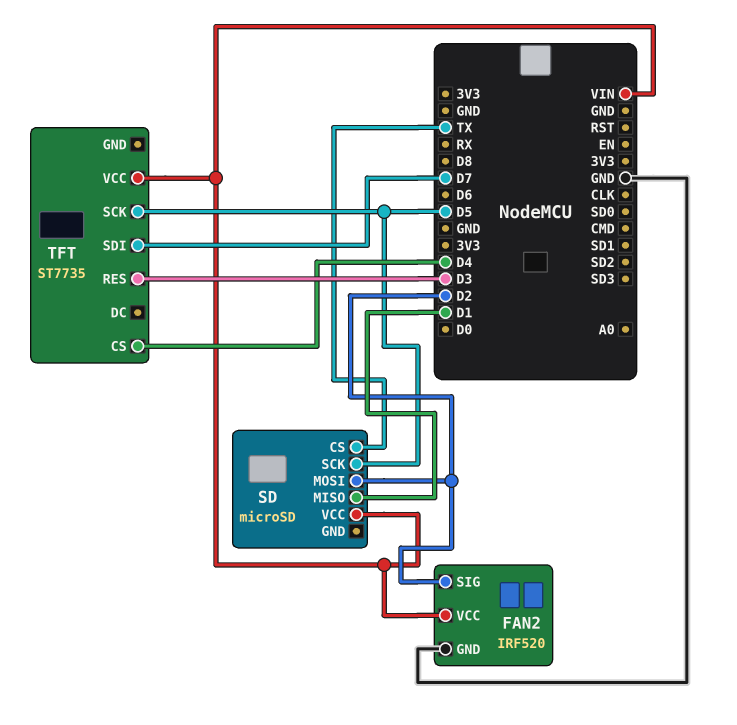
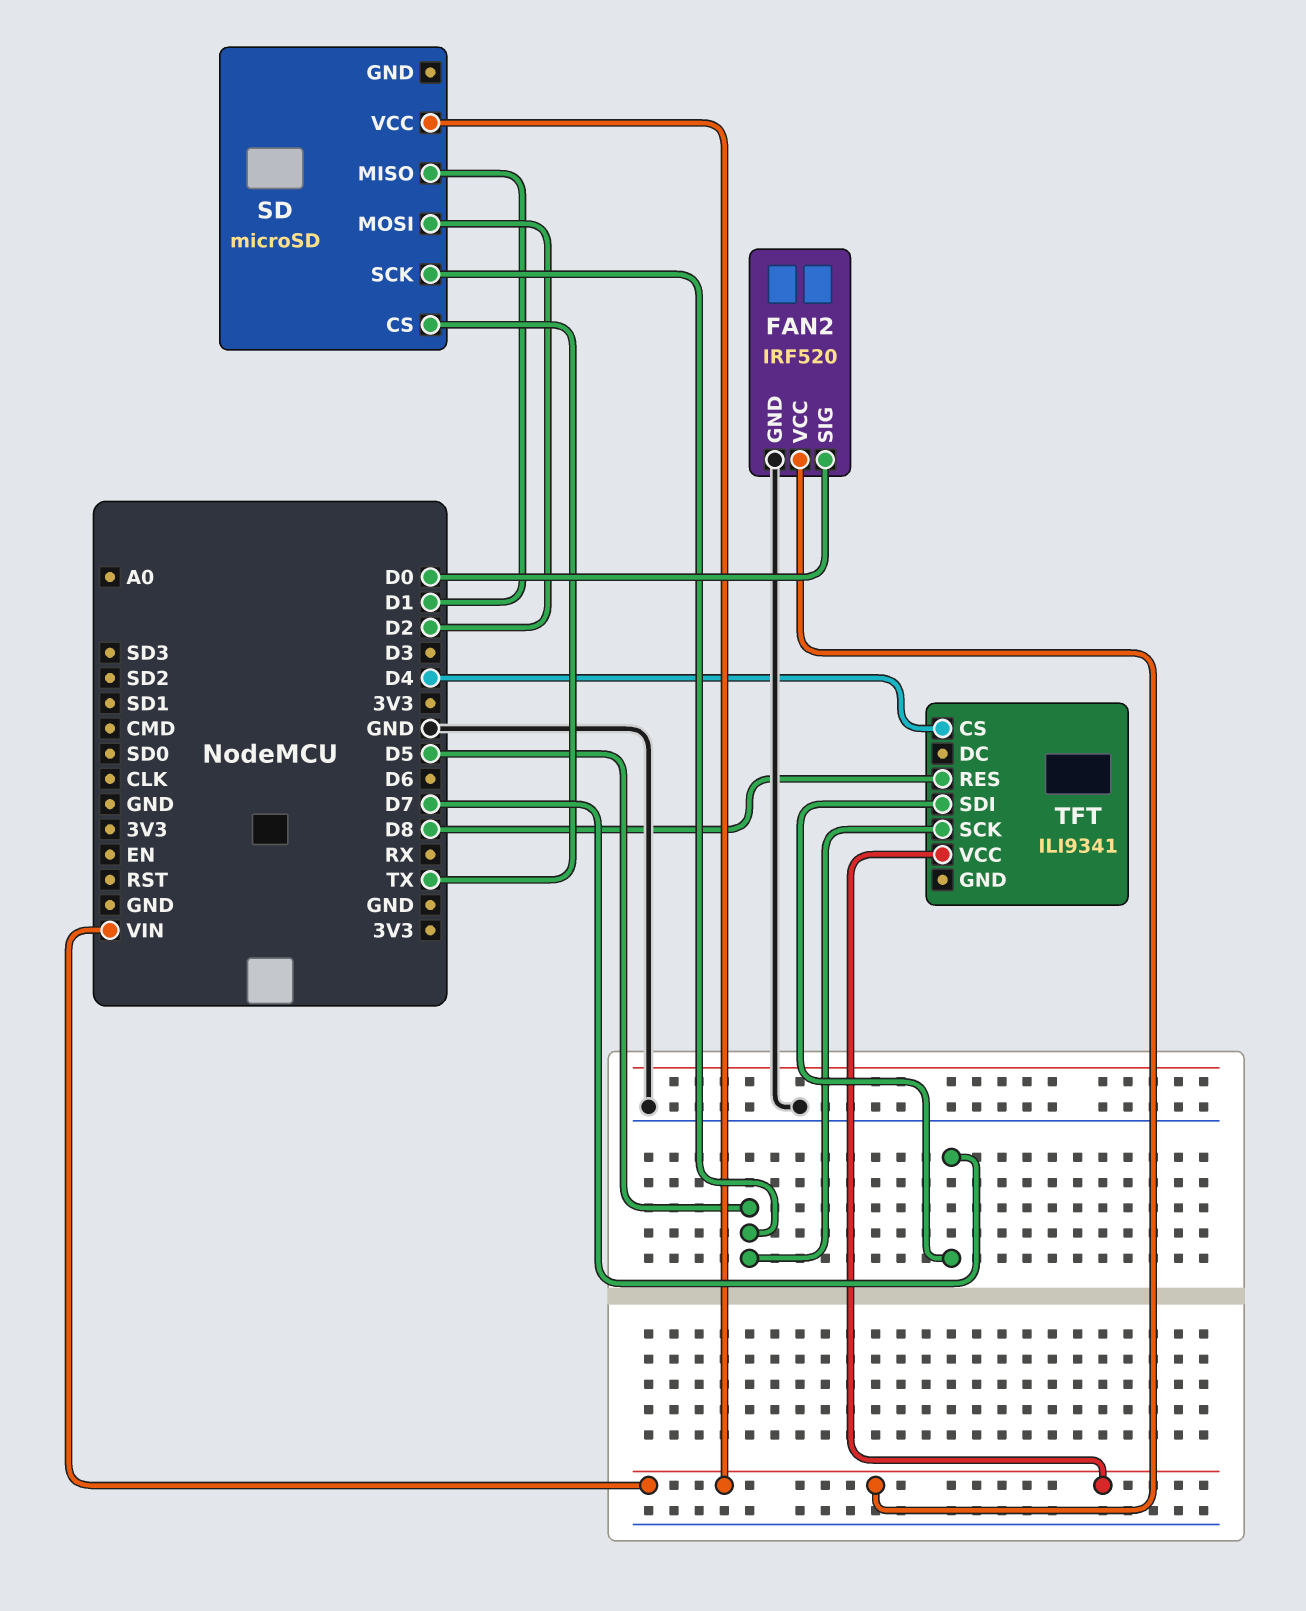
FAN2 pin SIG: D2 -> D0
TFT: ST7735 -> ILI9341
TFT pin RES: D3 -> D8

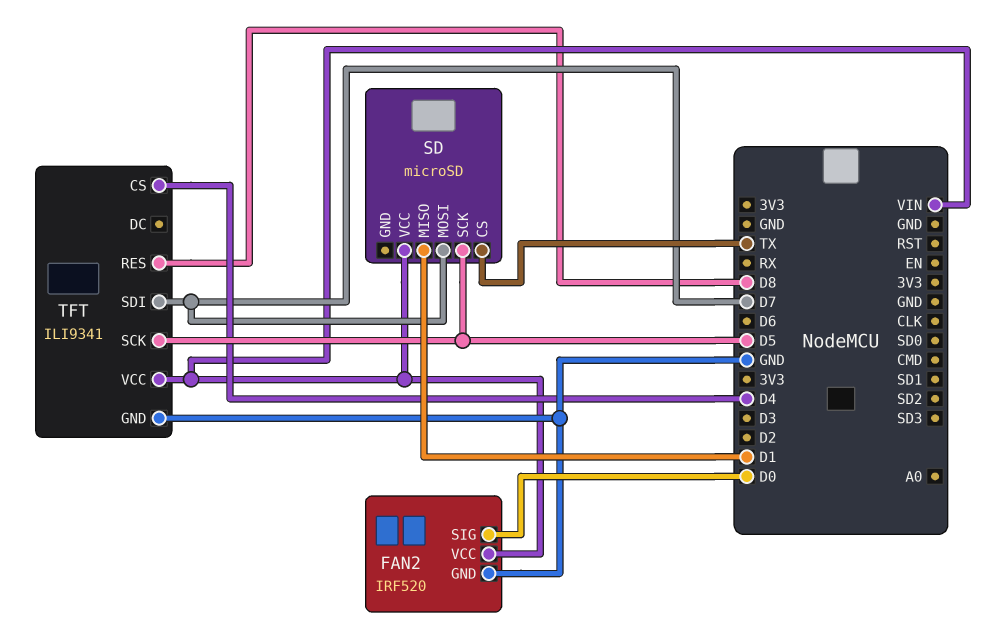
SD pin MOSI: D2 -> D7
TFT pin GND: none -> GND

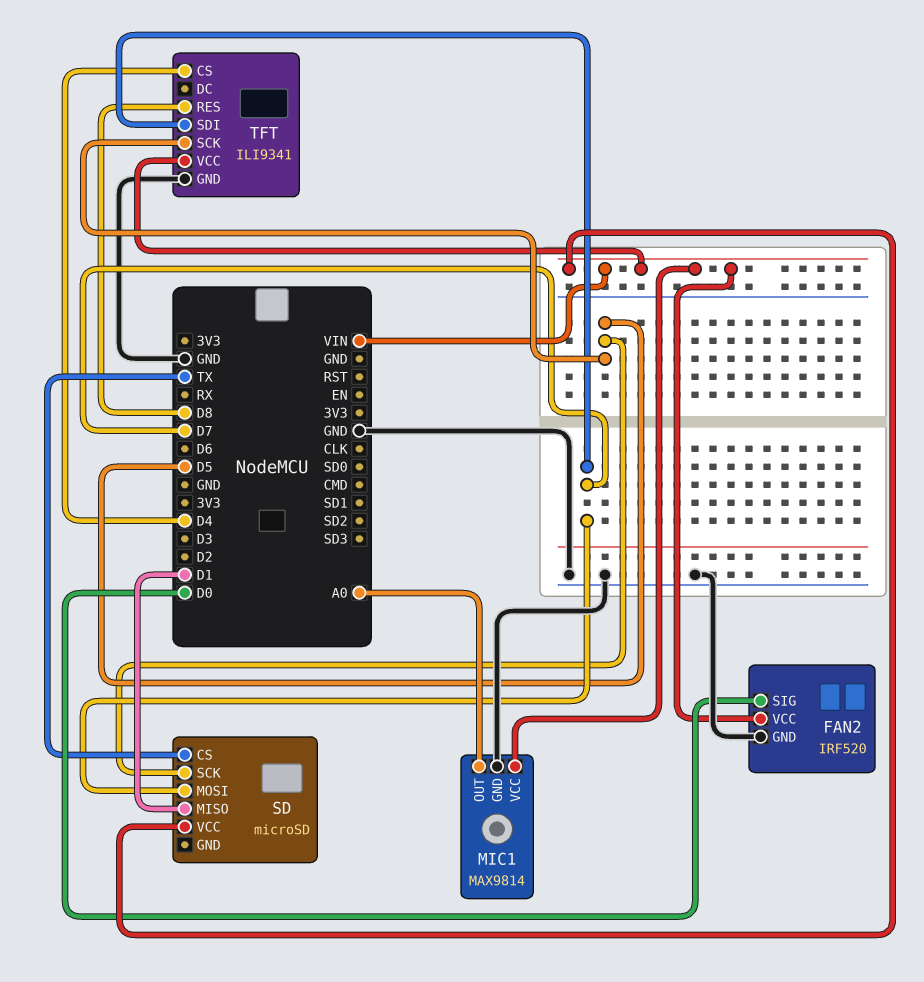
MIC1: none -> MAX9814
MIC1 pin GND: none -> GND
MIC1 pin OUT: none -> A0
MIC1 pin VCC: none -> VIN

